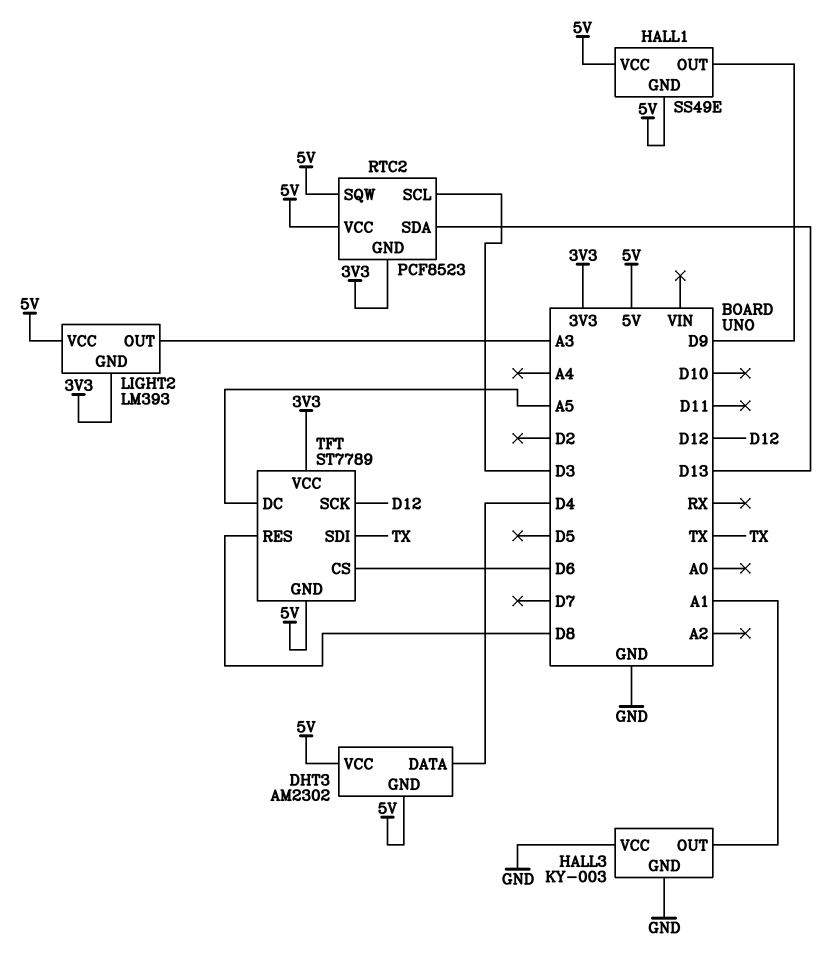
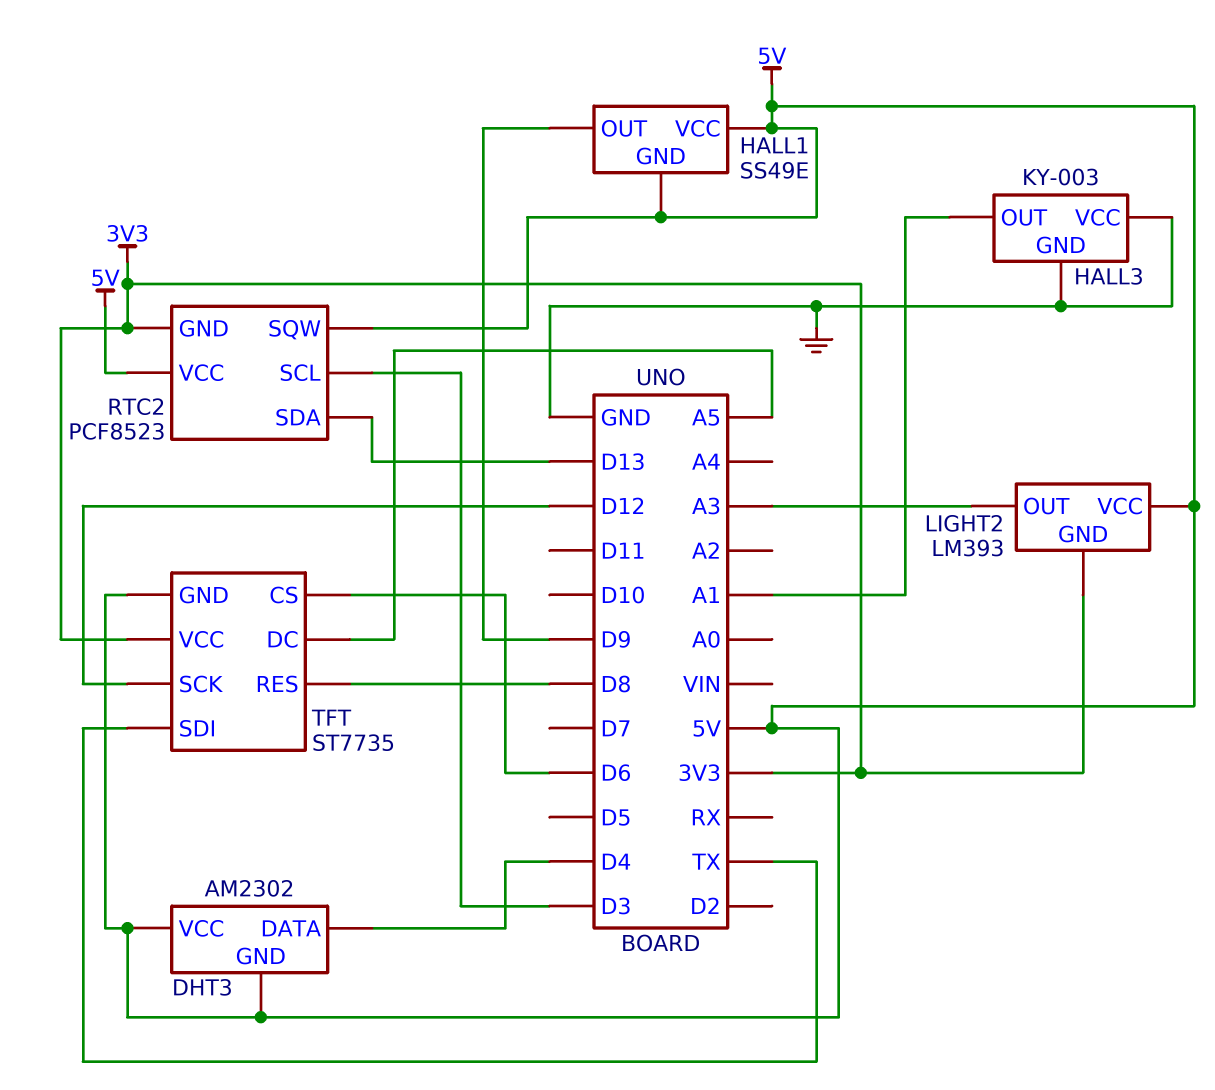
TFT: ST7789 -> ST7735

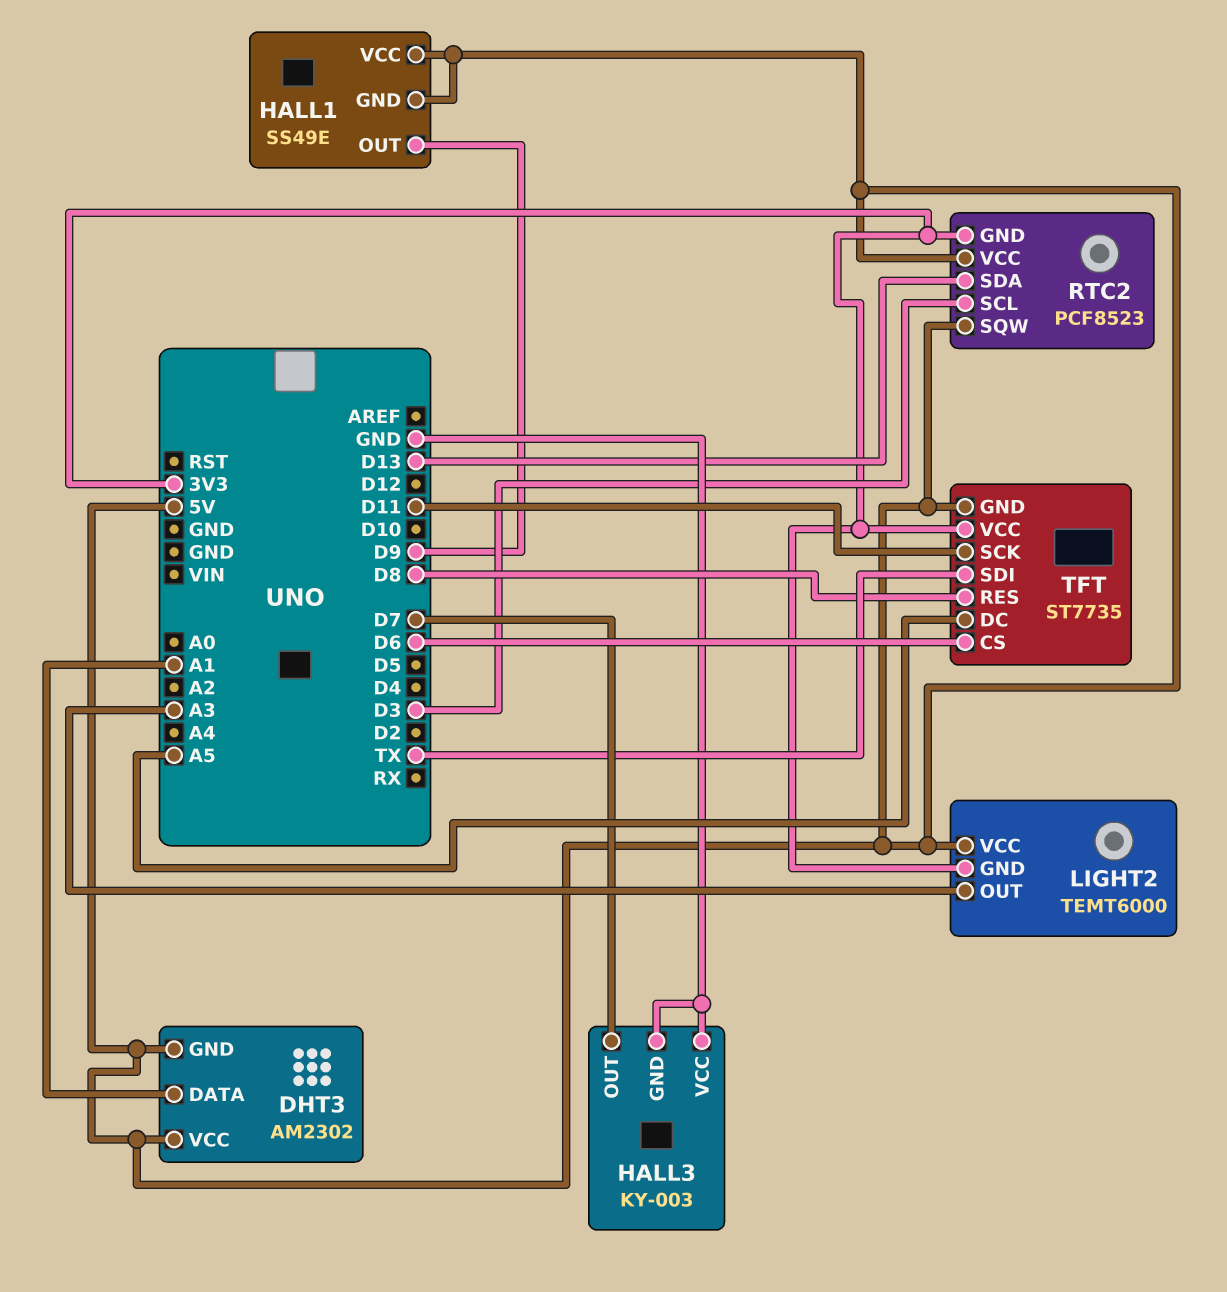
DHT3 pin DATA: D4 -> A1
HALL3 pin OUT: A1 -> D7
LIGHT2: LM393 -> TEMT6000
TFT pin SCK: D12 -> D11

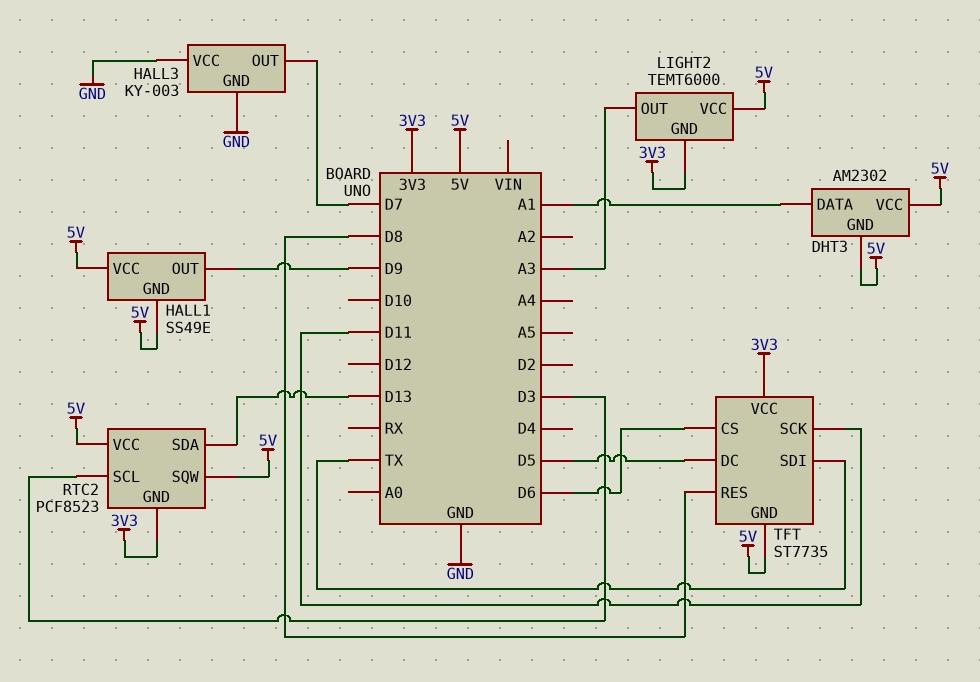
TFT pin DC: A5 -> D5

